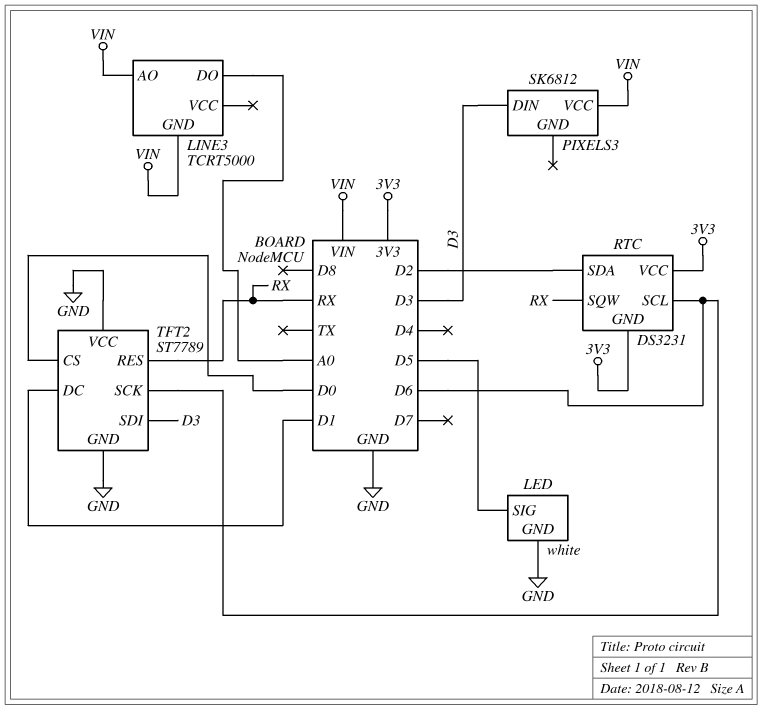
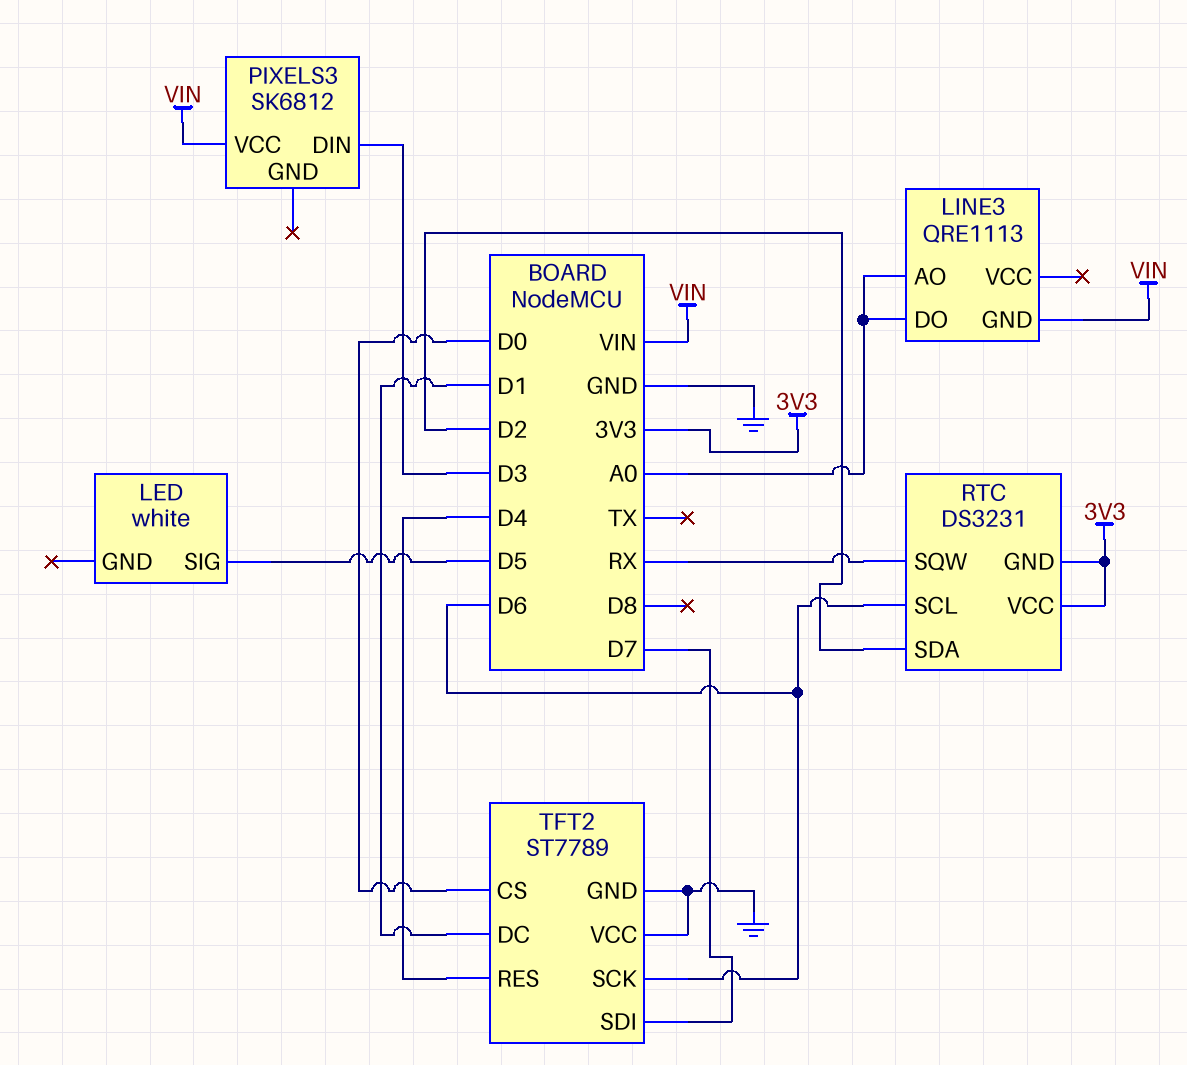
LED pin GND: GND -> none
LINE3: TCRT5000 -> QRE1113
LINE3 pin AO: VIN -> A0
TFT2 pin RES: RX -> D4
TFT2 pin SDI: D3 -> D7

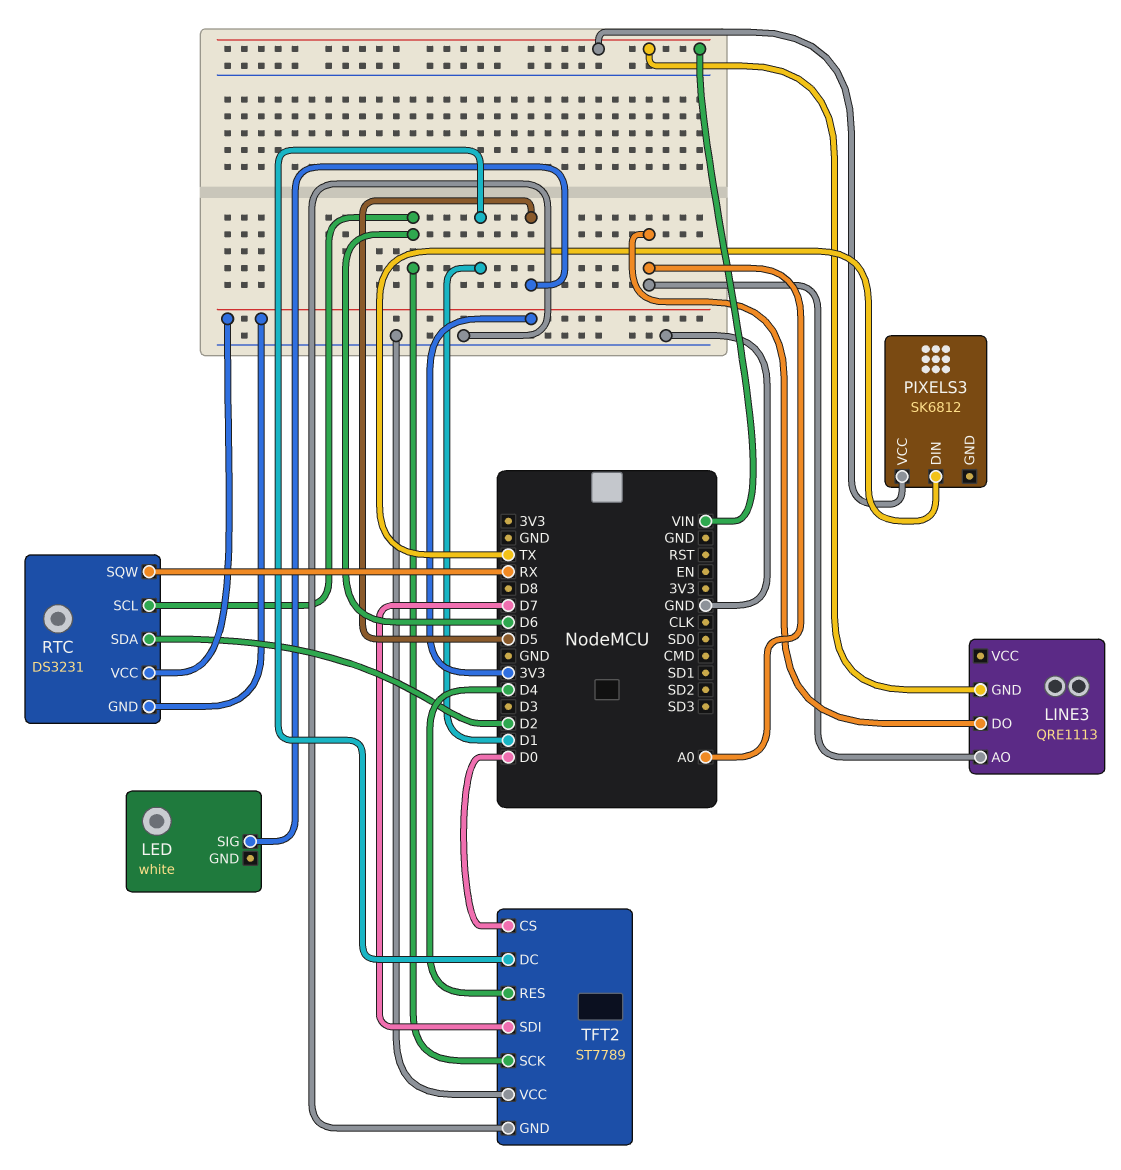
PIXELS3 pin DIN: D3 -> TX

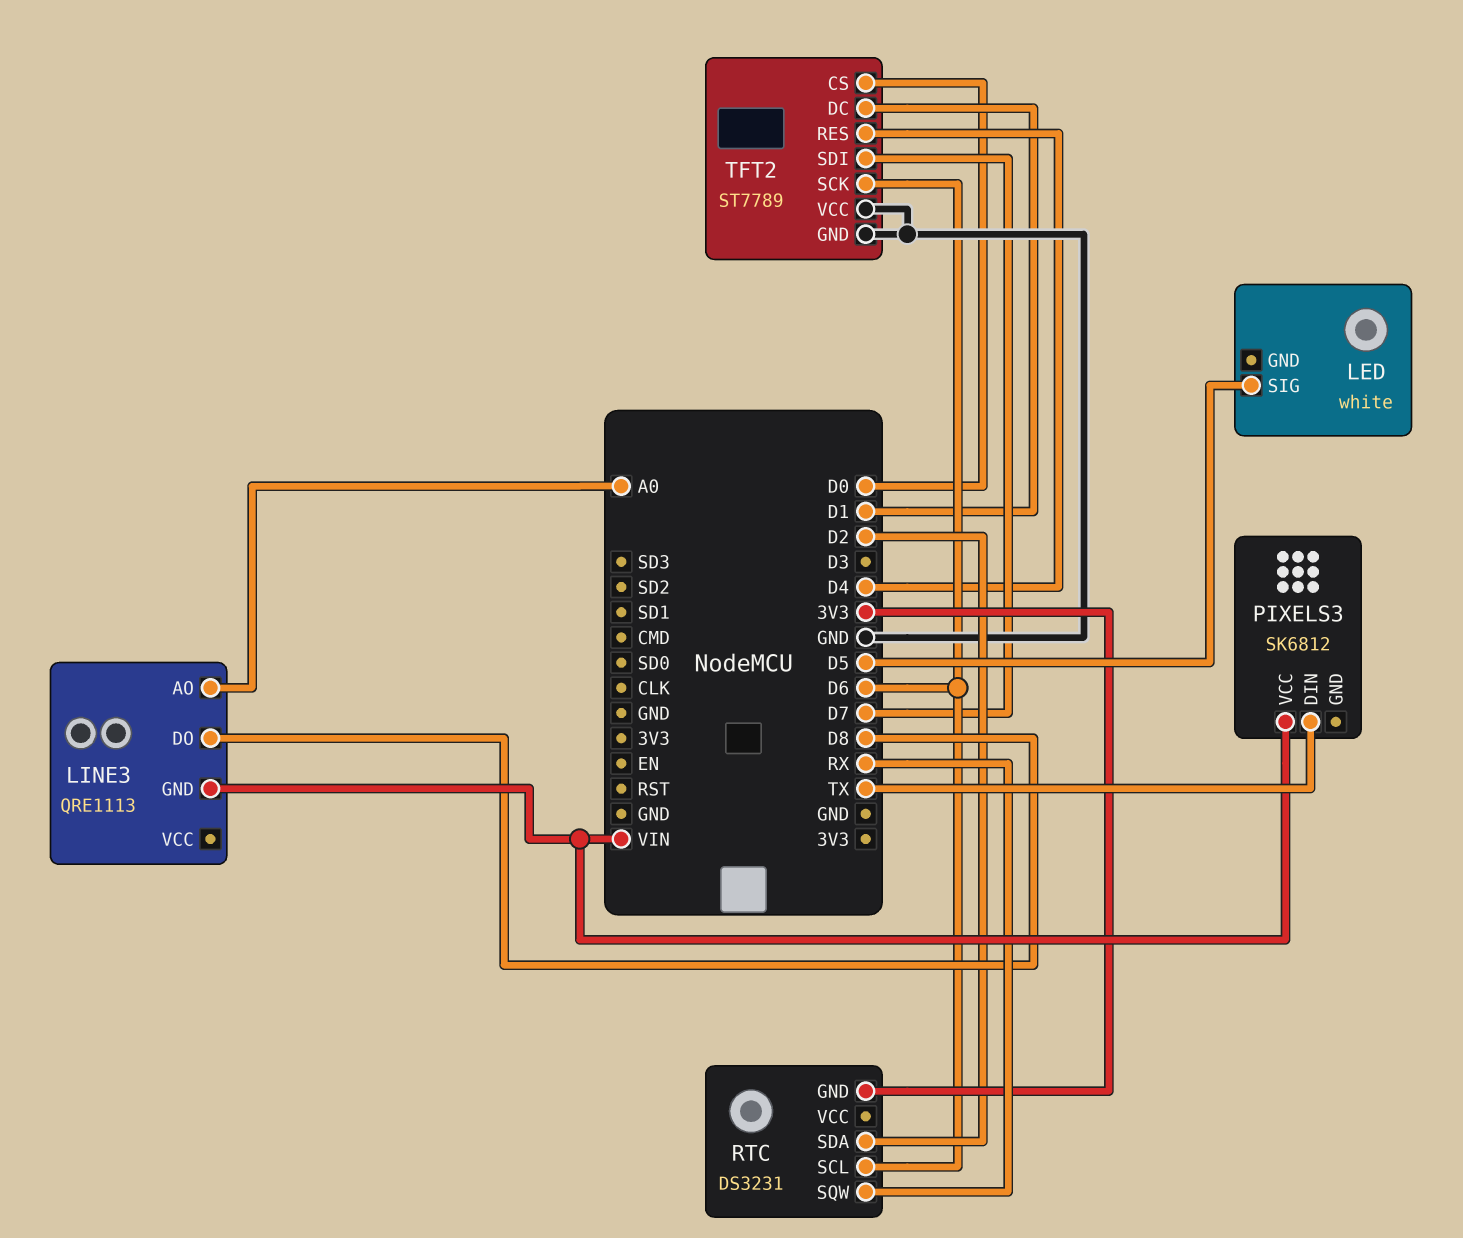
LINE3 pin DO: A0 -> D8
RTC pin VCC: 3V3 -> none

